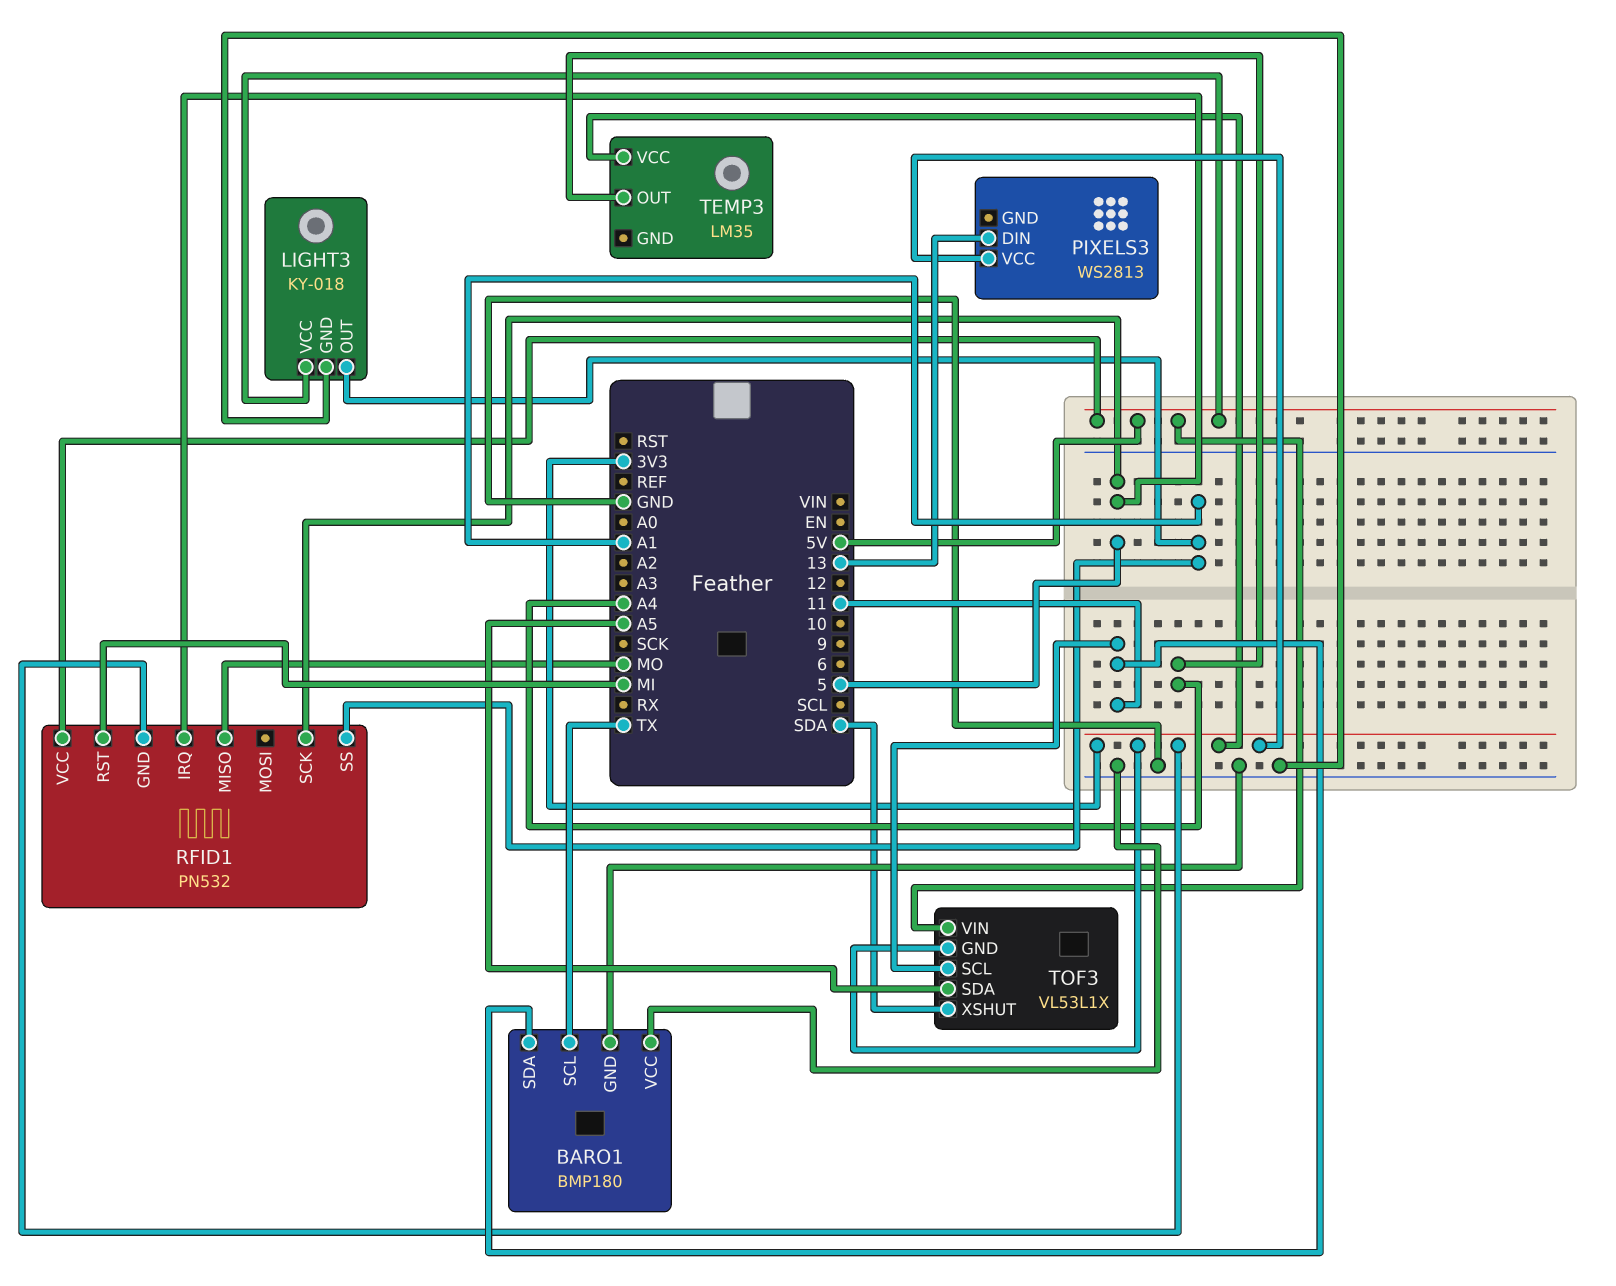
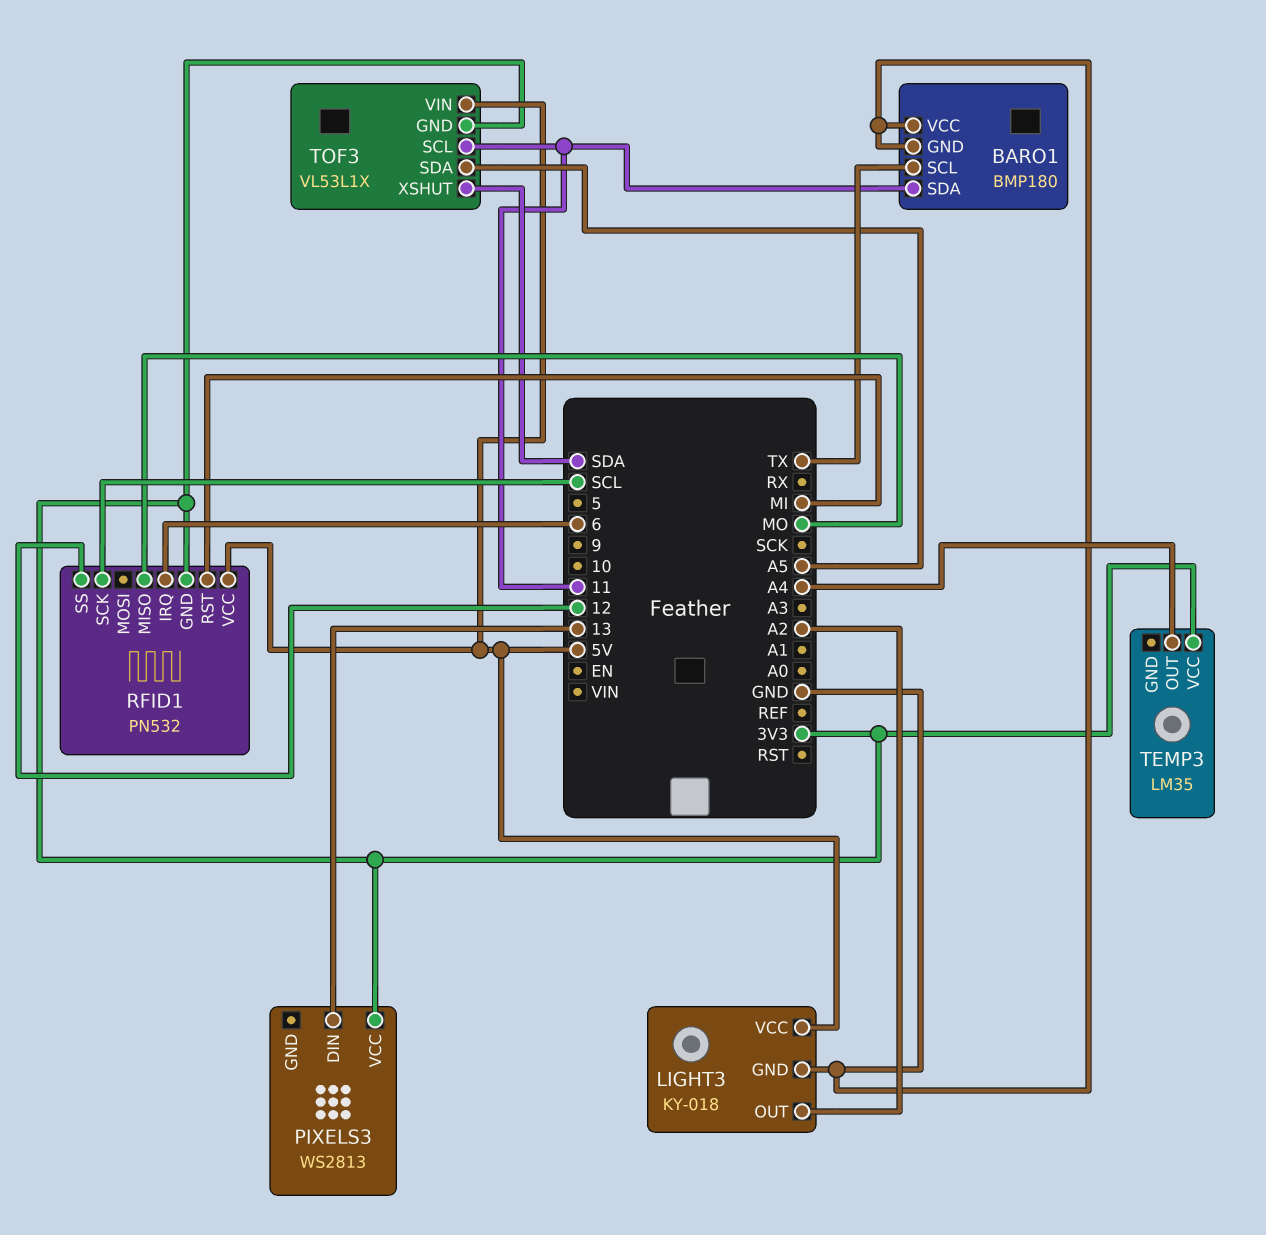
LIGHT3 pin OUT: A1 -> A2
RFID1 pin IRQ: 5 -> 6
RFID1 pin SCK: 5 -> SCL
RFID1 pin SS: A1 -> 12

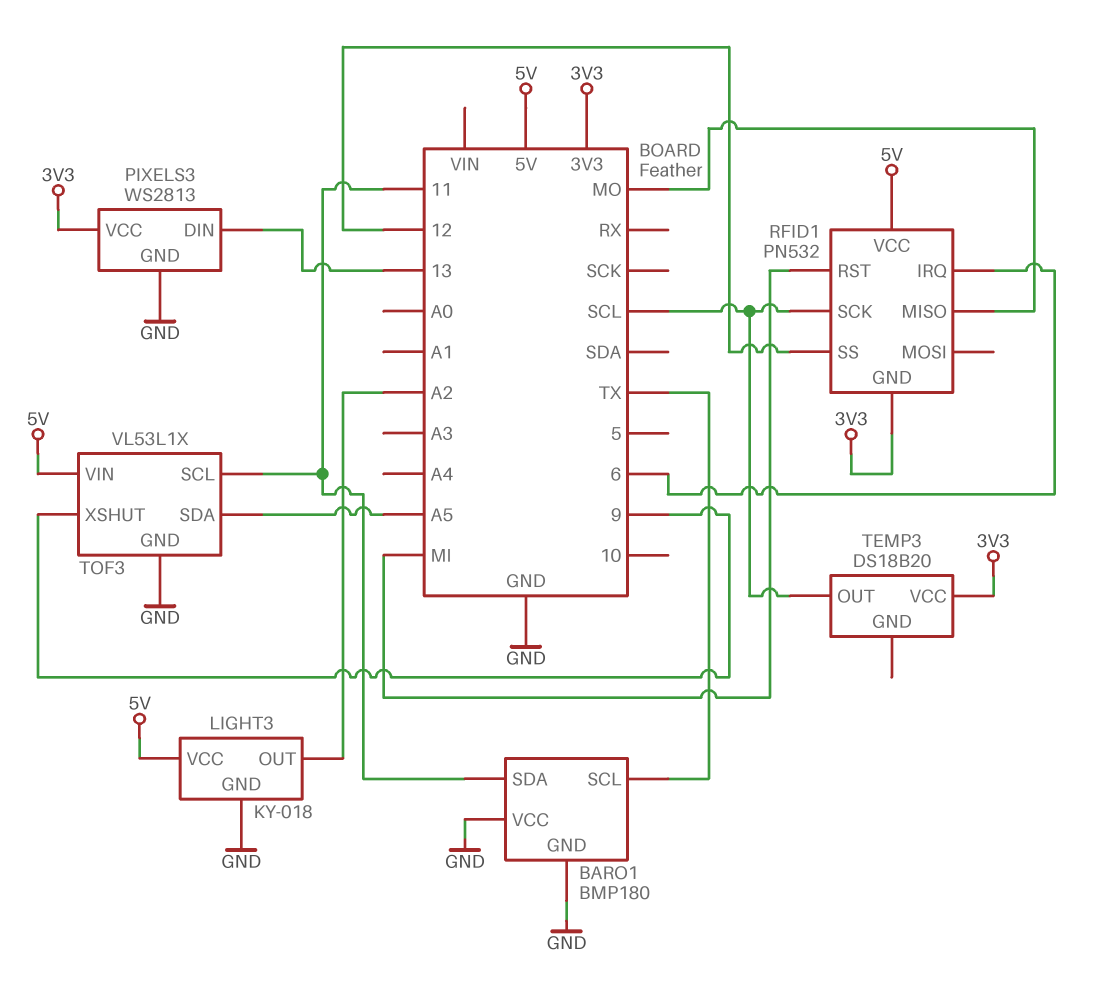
PIXELS3 pin GND: none -> GND
TEMP3: LM35 -> DS18B20
TEMP3 pin OUT: A4 -> SCL
TOF3 pin GND: 3V3 -> GND
TOF3 pin XSHUT: SDA -> 9

